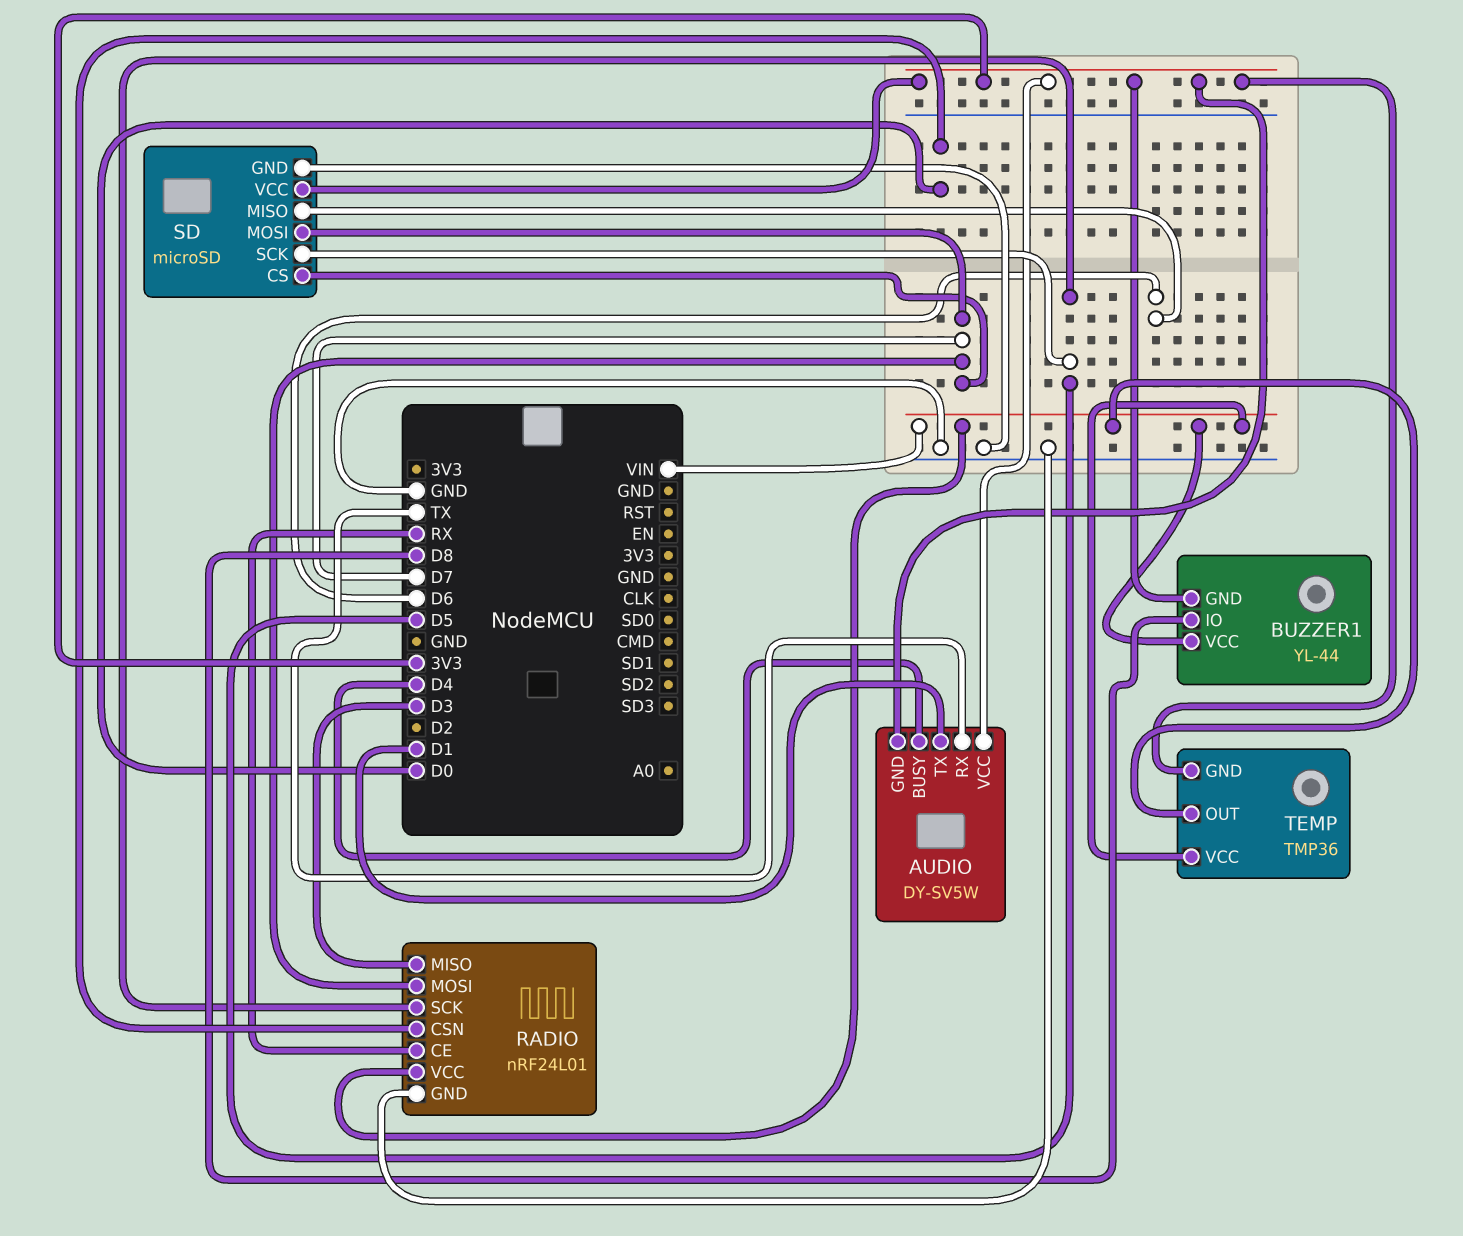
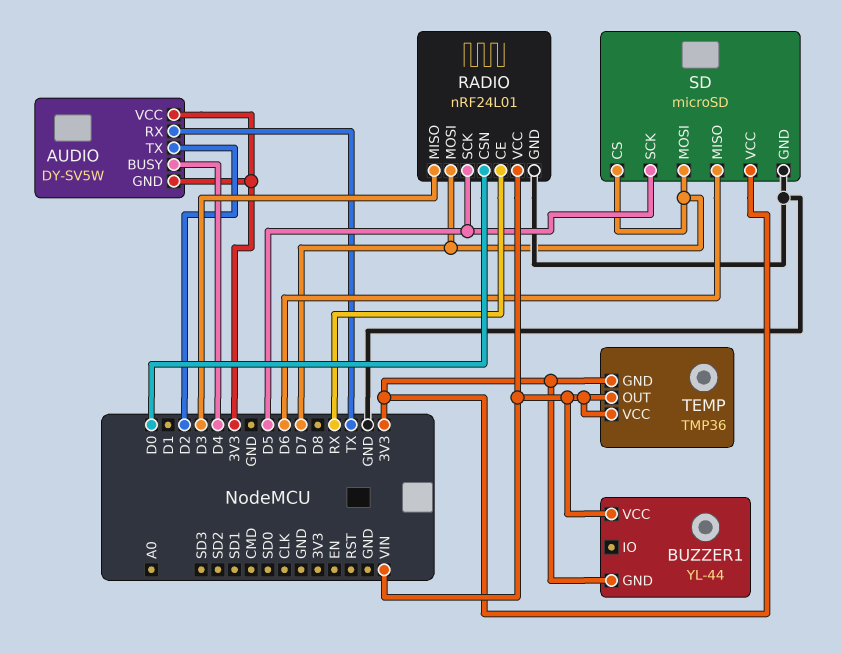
AUDIO pin TX: D1 -> D2
BUZZER1 pin IO: D8 -> none

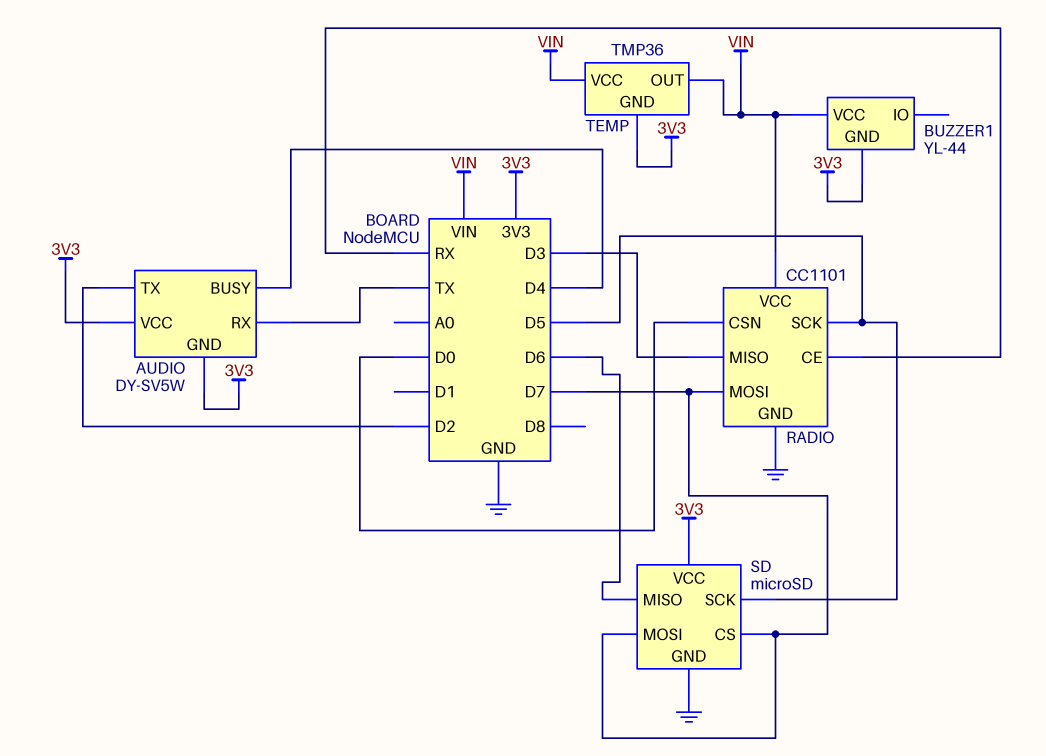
RADIO: nRF24L01 -> CC1101

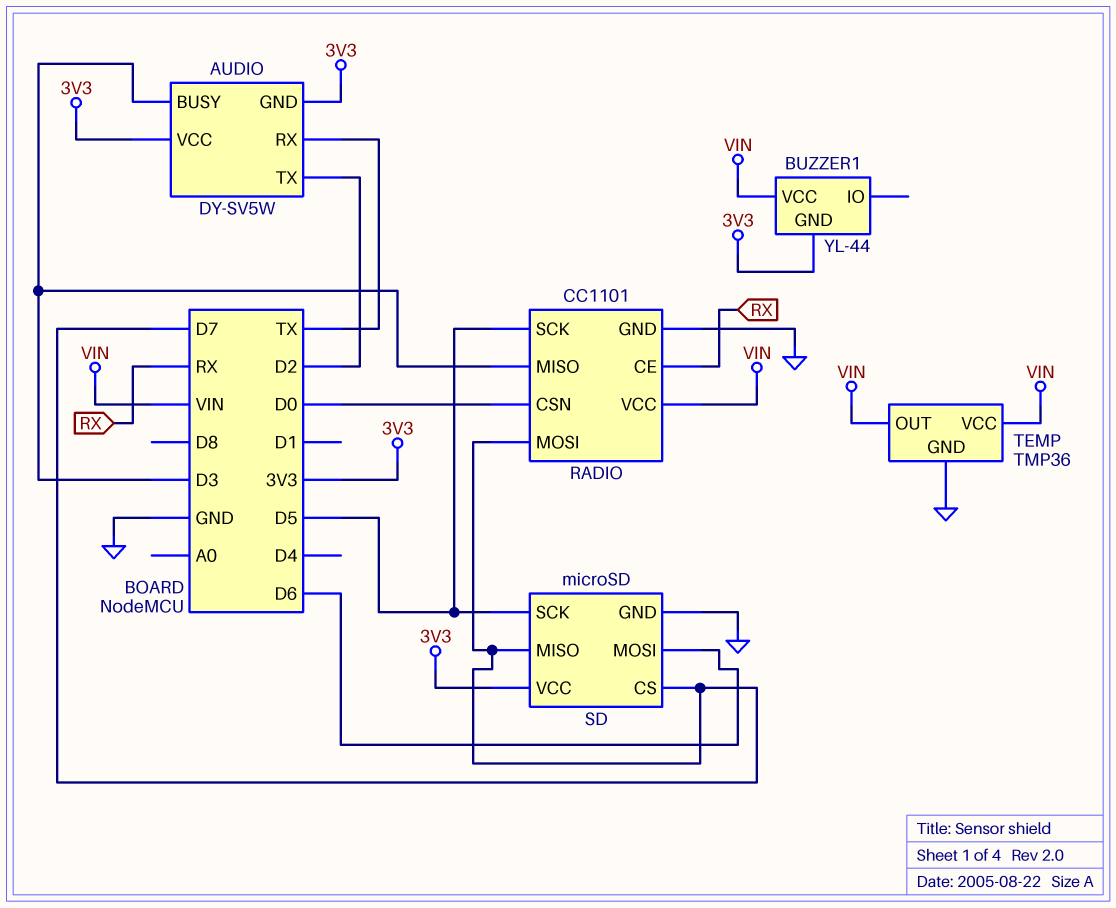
AUDIO pin BUSY: D4 -> D3
SD pin MISO: D6 -> D7
SD pin MOSI: D7 -> D6
TEMP pin GND: 3V3 -> GND

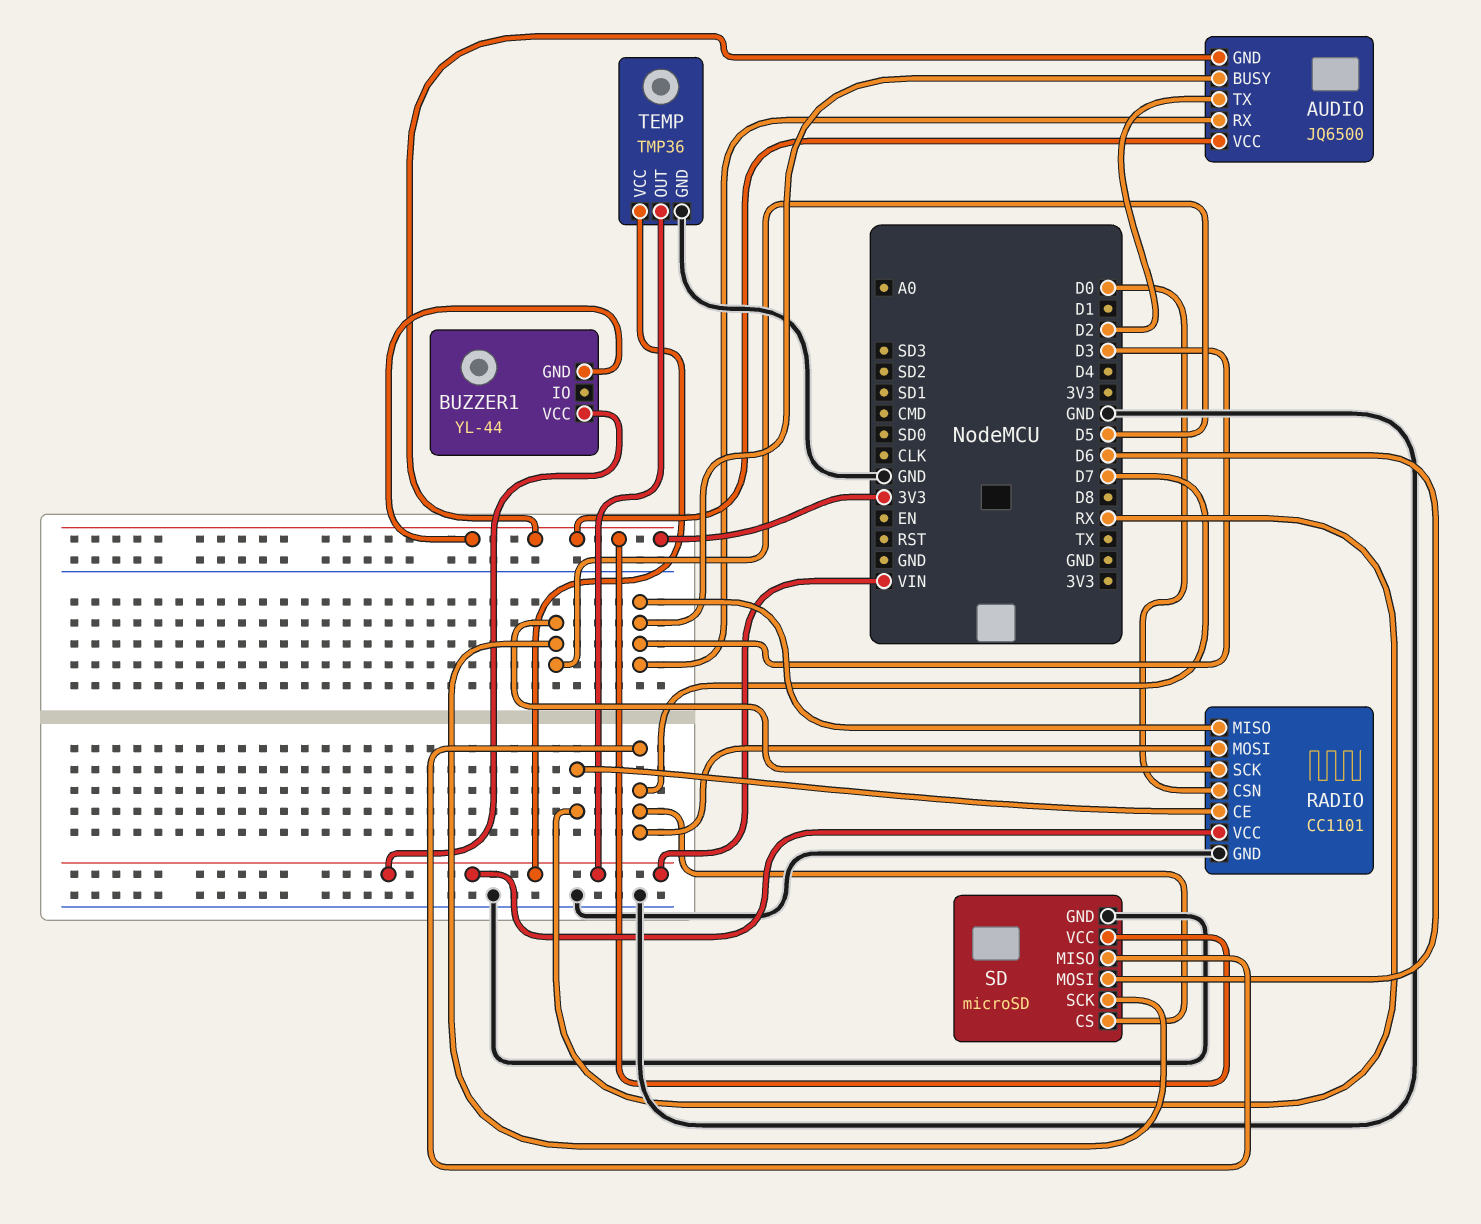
AUDIO: DY-SV5W -> JQ6500
AUDIO pin RX: TX -> D3

